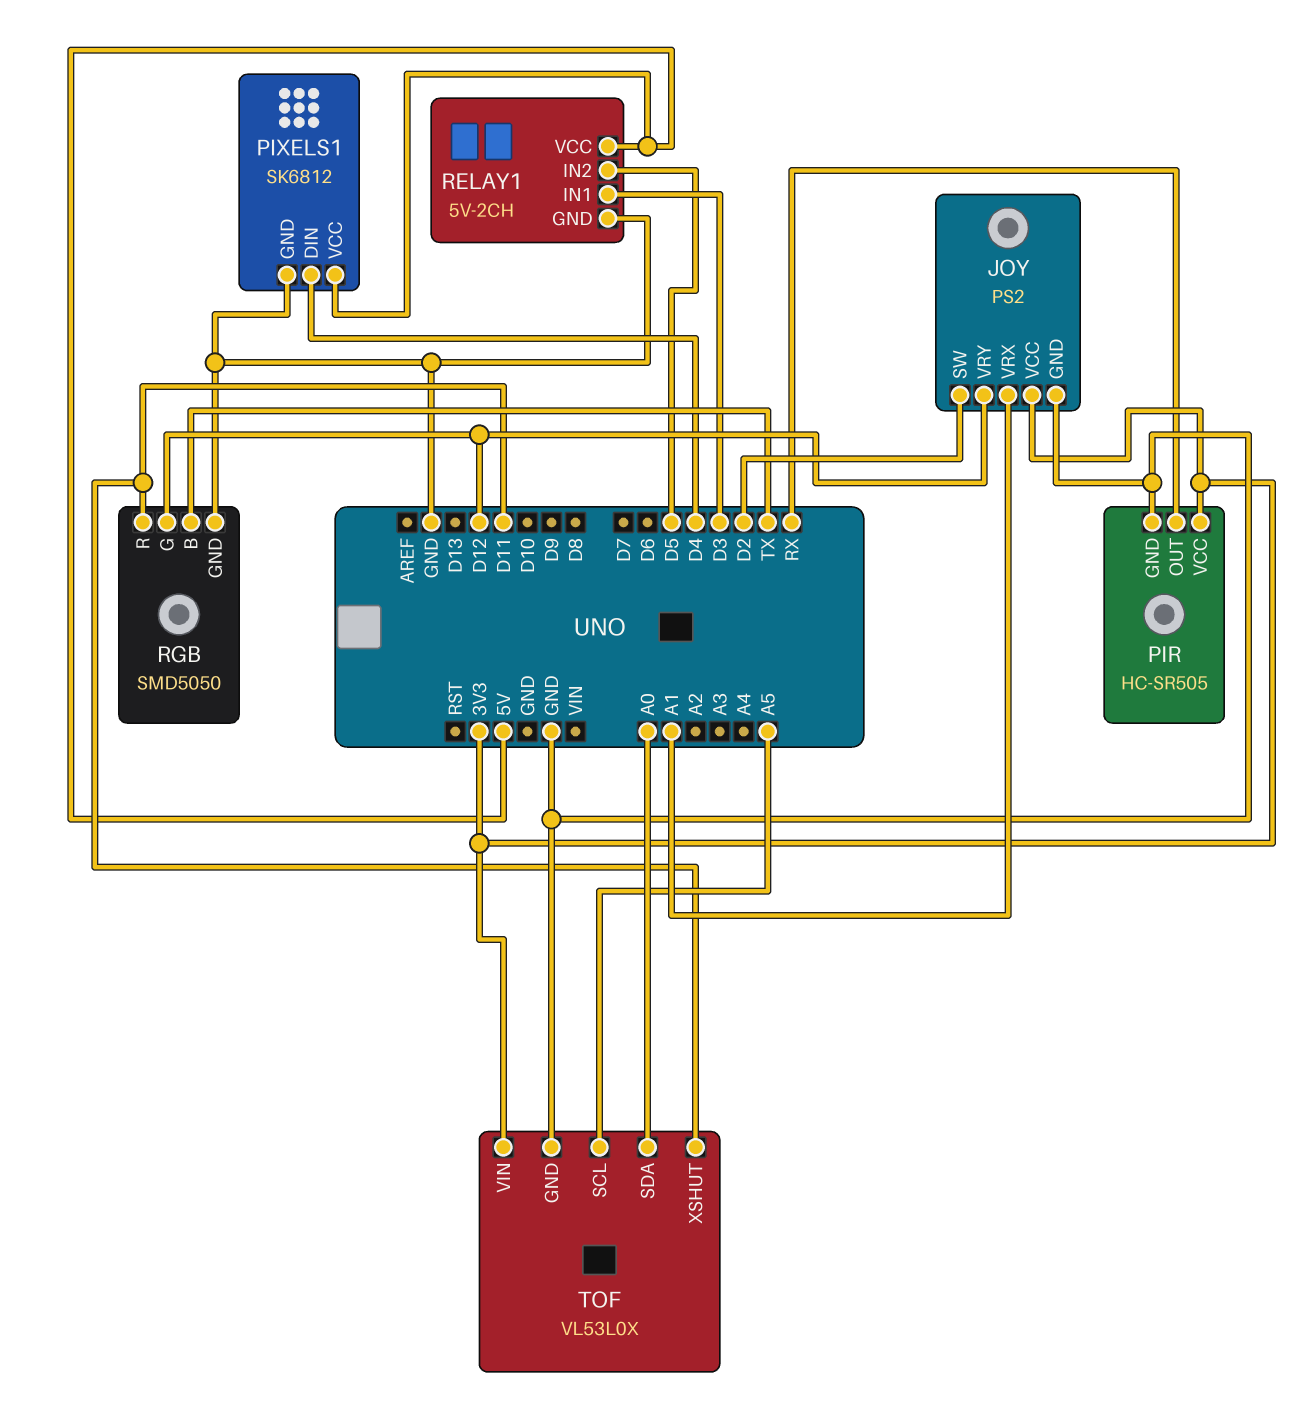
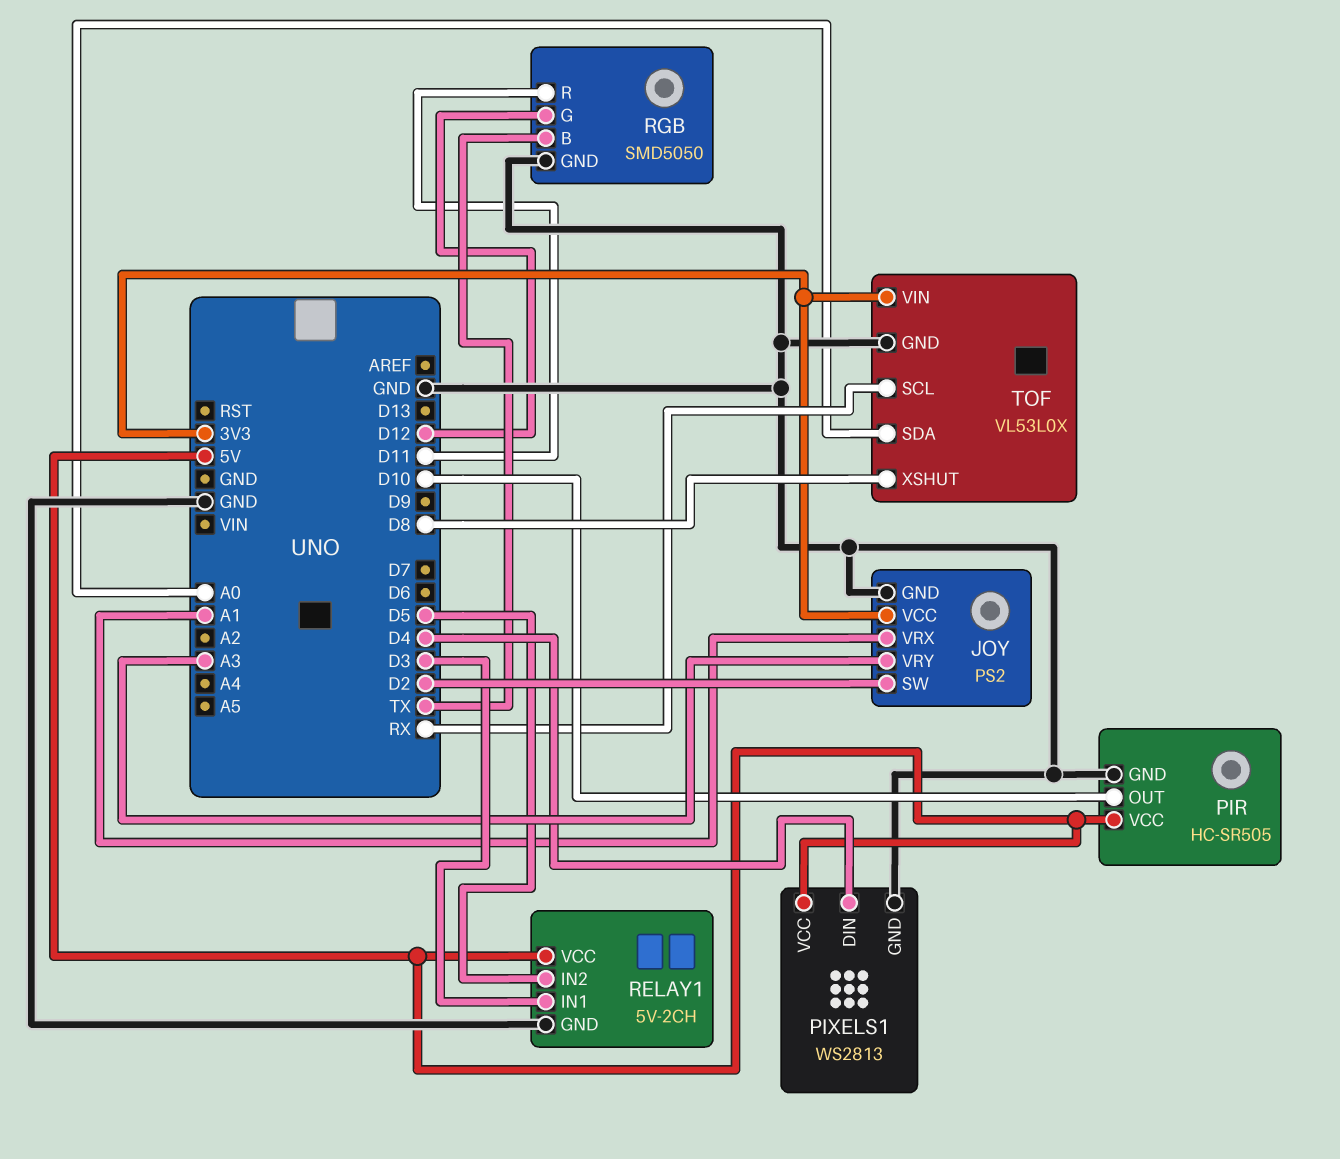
JOY pin VRY: D12 -> A3
PIR pin OUT: RX -> D10
PIR pin VCC: 3V3 -> 5V
PIXELS1: SK6812 -> WS2813
TOF pin SCL: A5 -> RX
TOF pin XSHUT: D11 -> D8

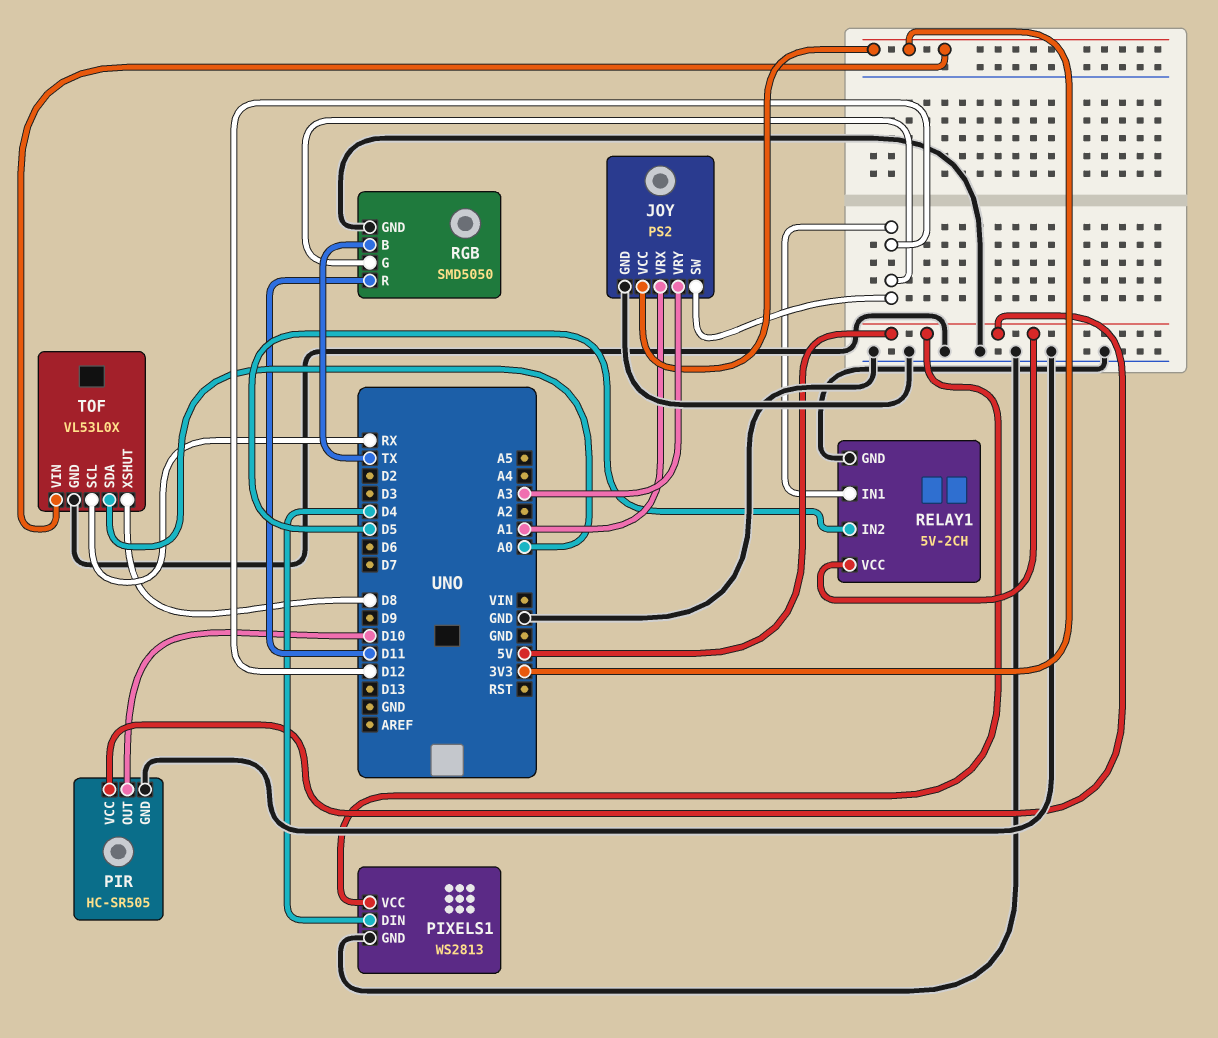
JOY pin SW: D2 -> D12
RELAY1 pin IN1: D3 -> D12

